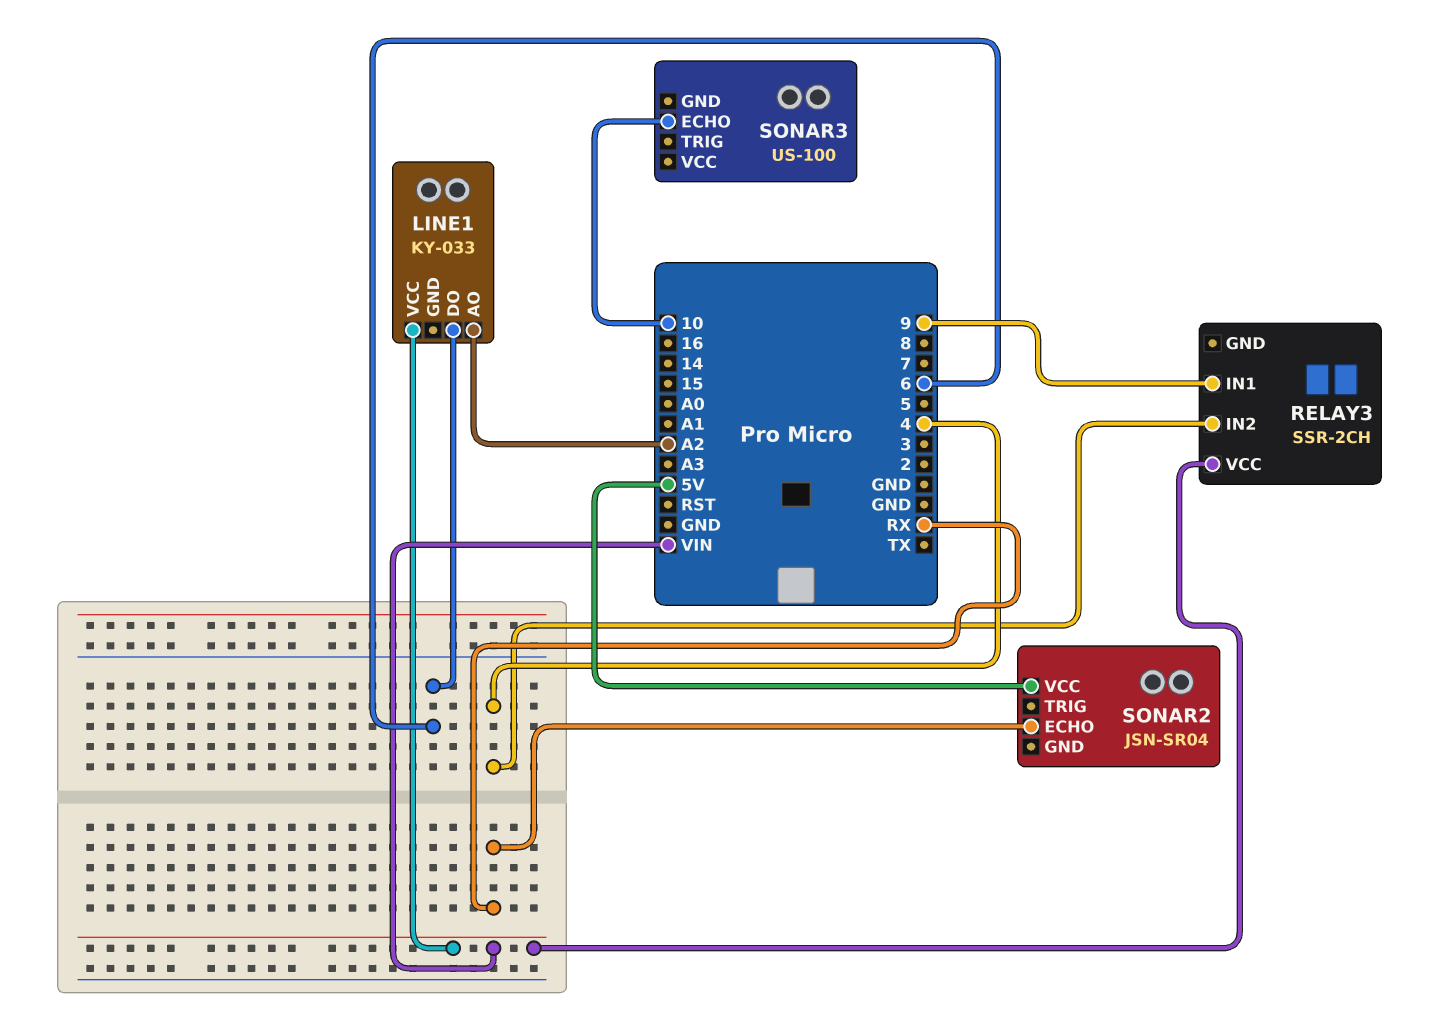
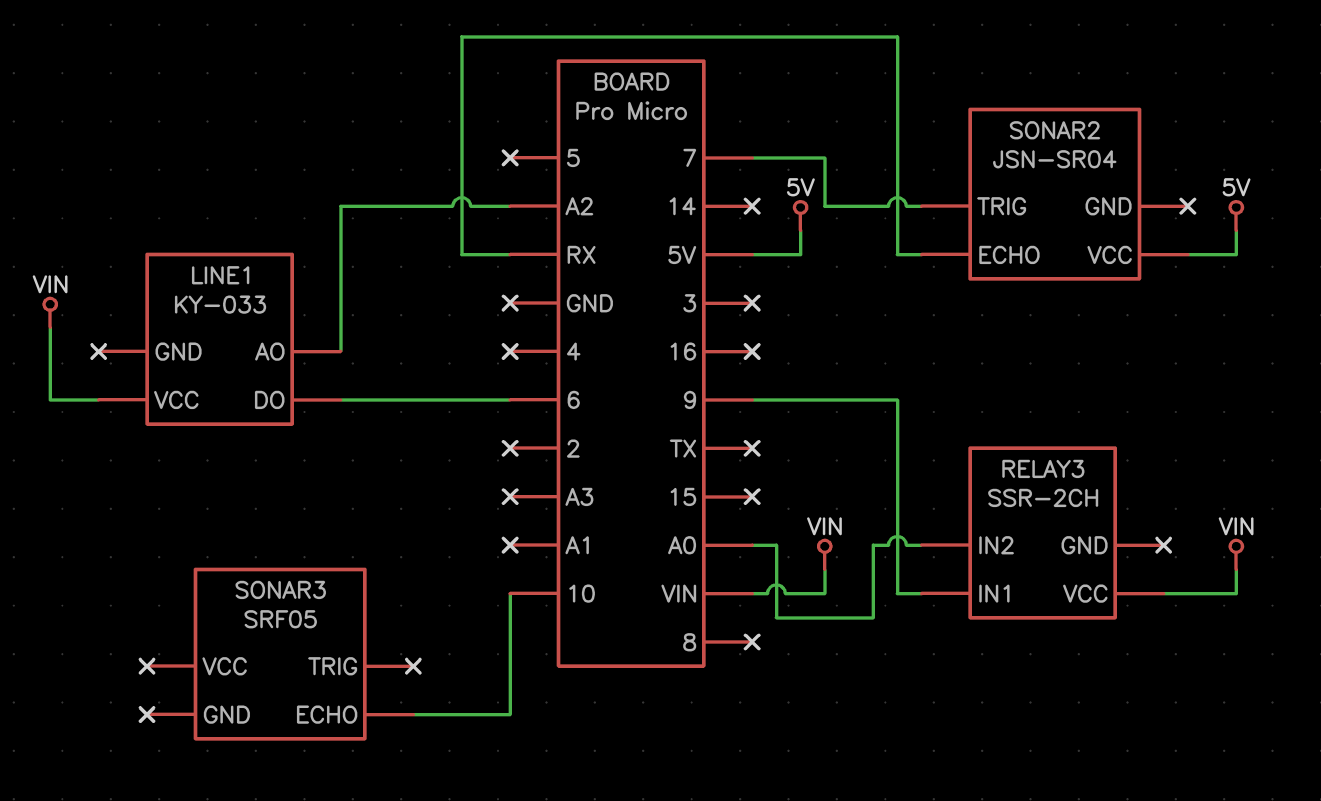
RELAY3 pin IN2: 4 -> A0
SONAR2 pin TRIG: none -> 7
SONAR3: US-100 -> SRF05

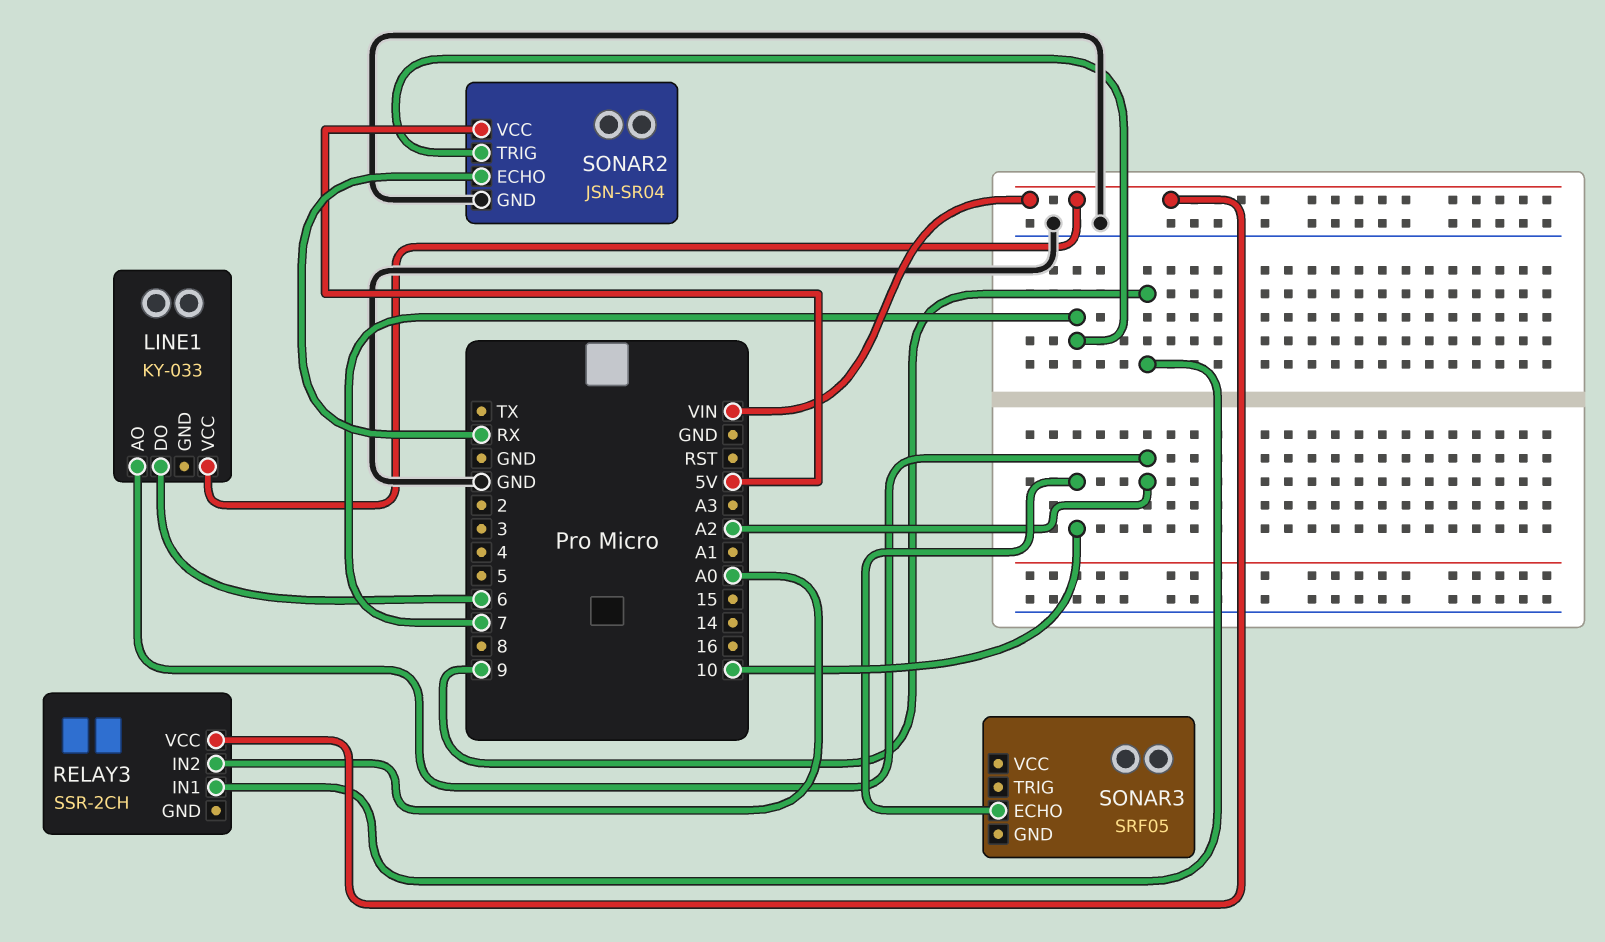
SONAR2 pin GND: none -> GND

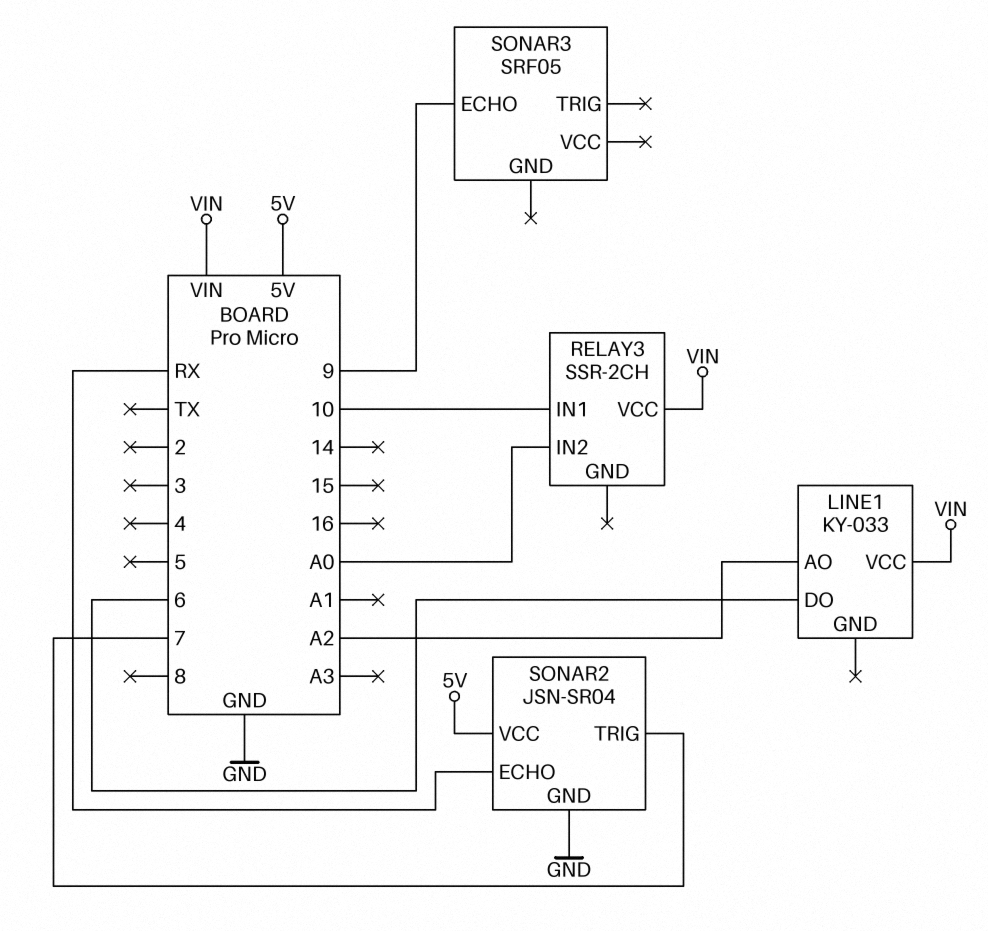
RELAY3 pin IN1: 9 -> 10
SONAR3 pin ECHO: 10 -> 9

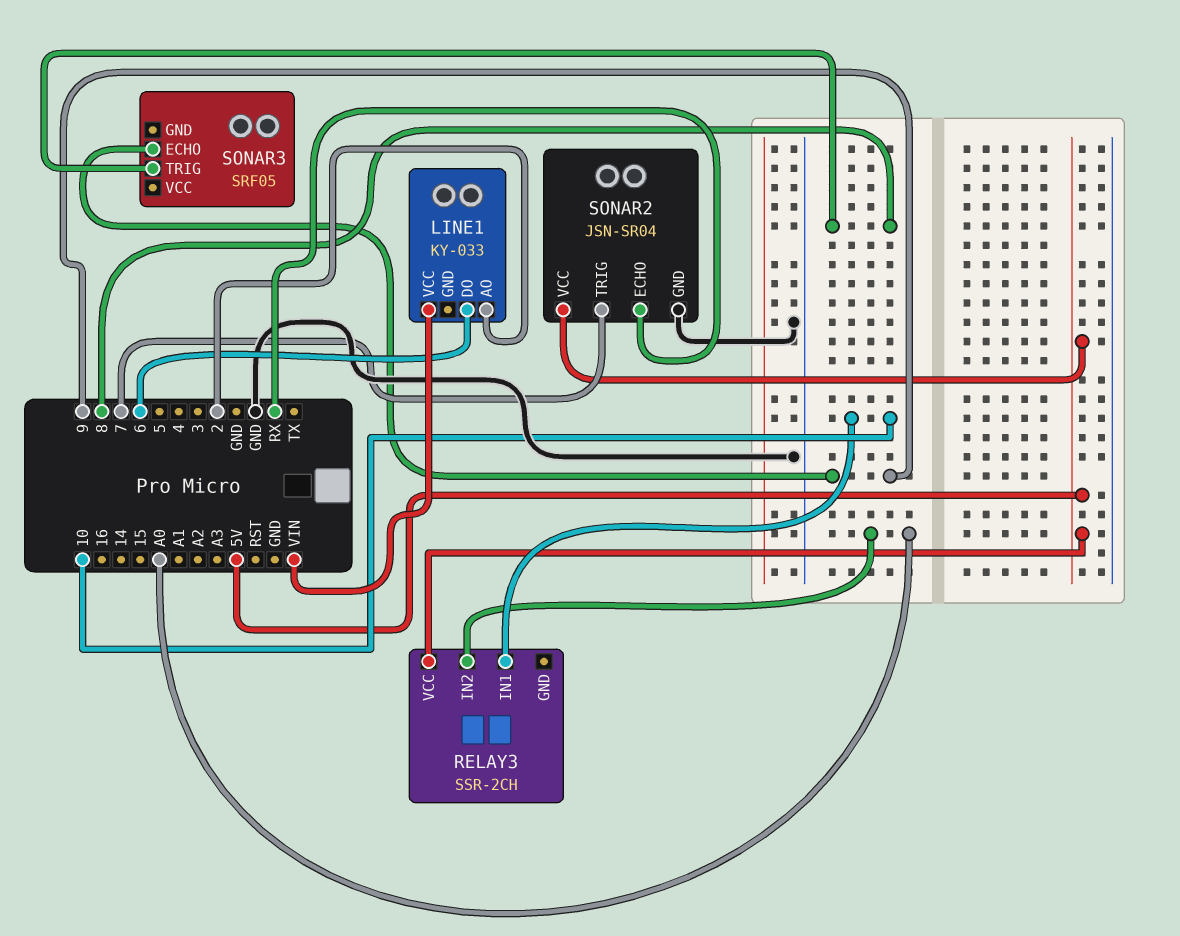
LINE1 pin AO: A2 -> 2
RELAY3 pin VCC: VIN -> 5V
SONAR3 pin TRIG: none -> 8

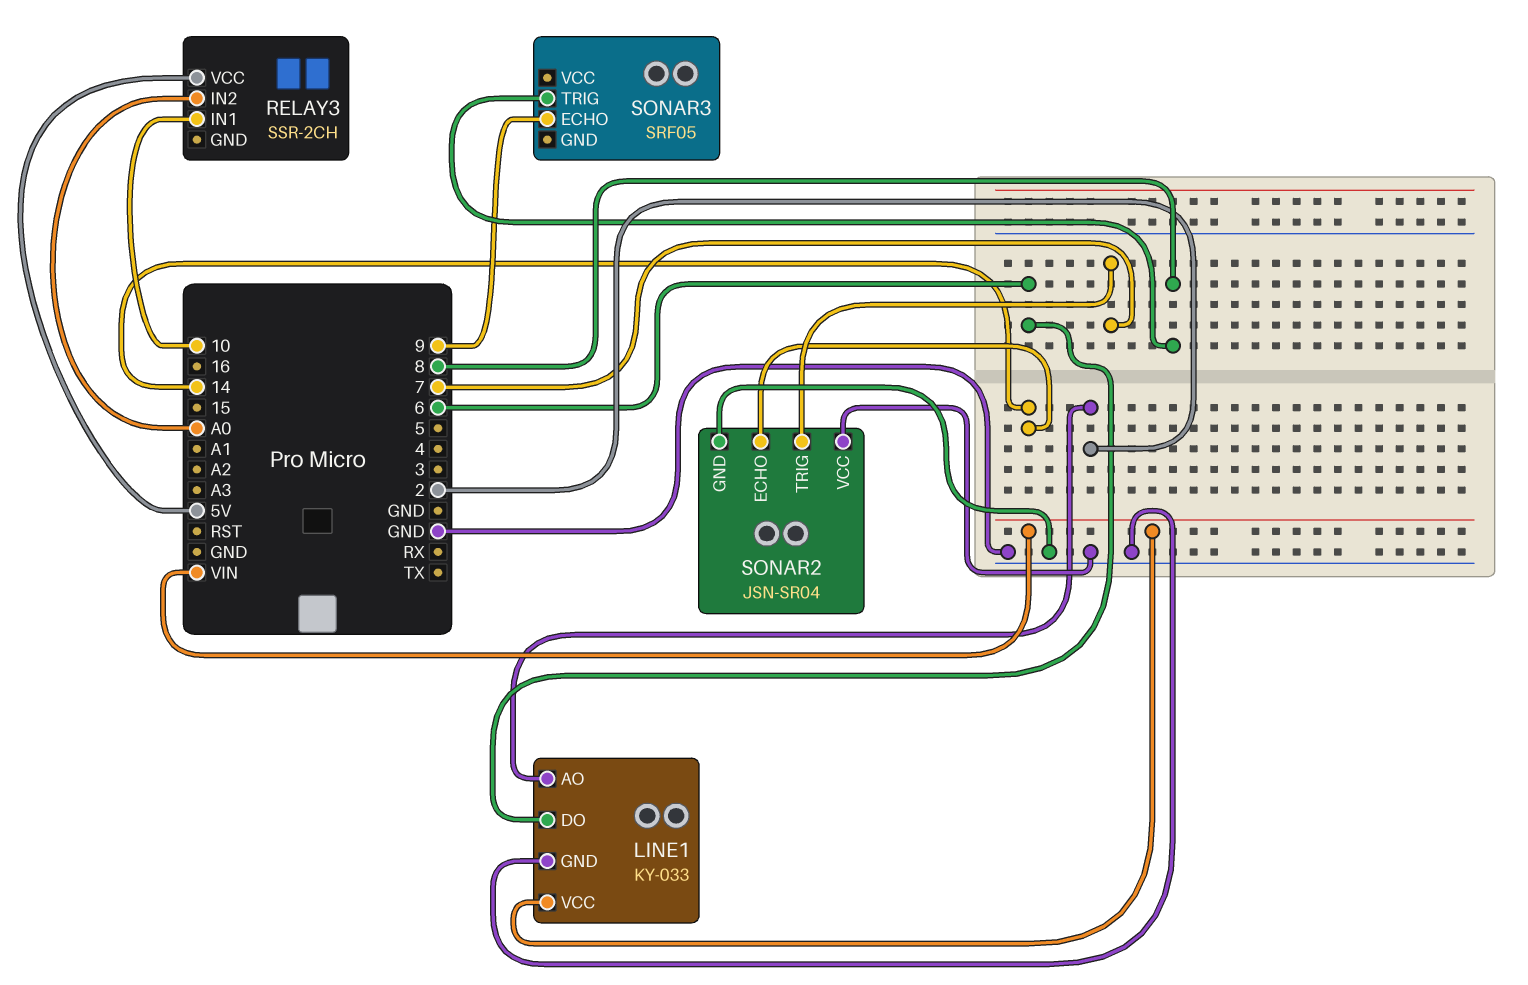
LINE1 pin GND: none -> GND
SONAR2 pin ECHO: RX -> 14
SONAR2 pin VCC: 5V -> GND

